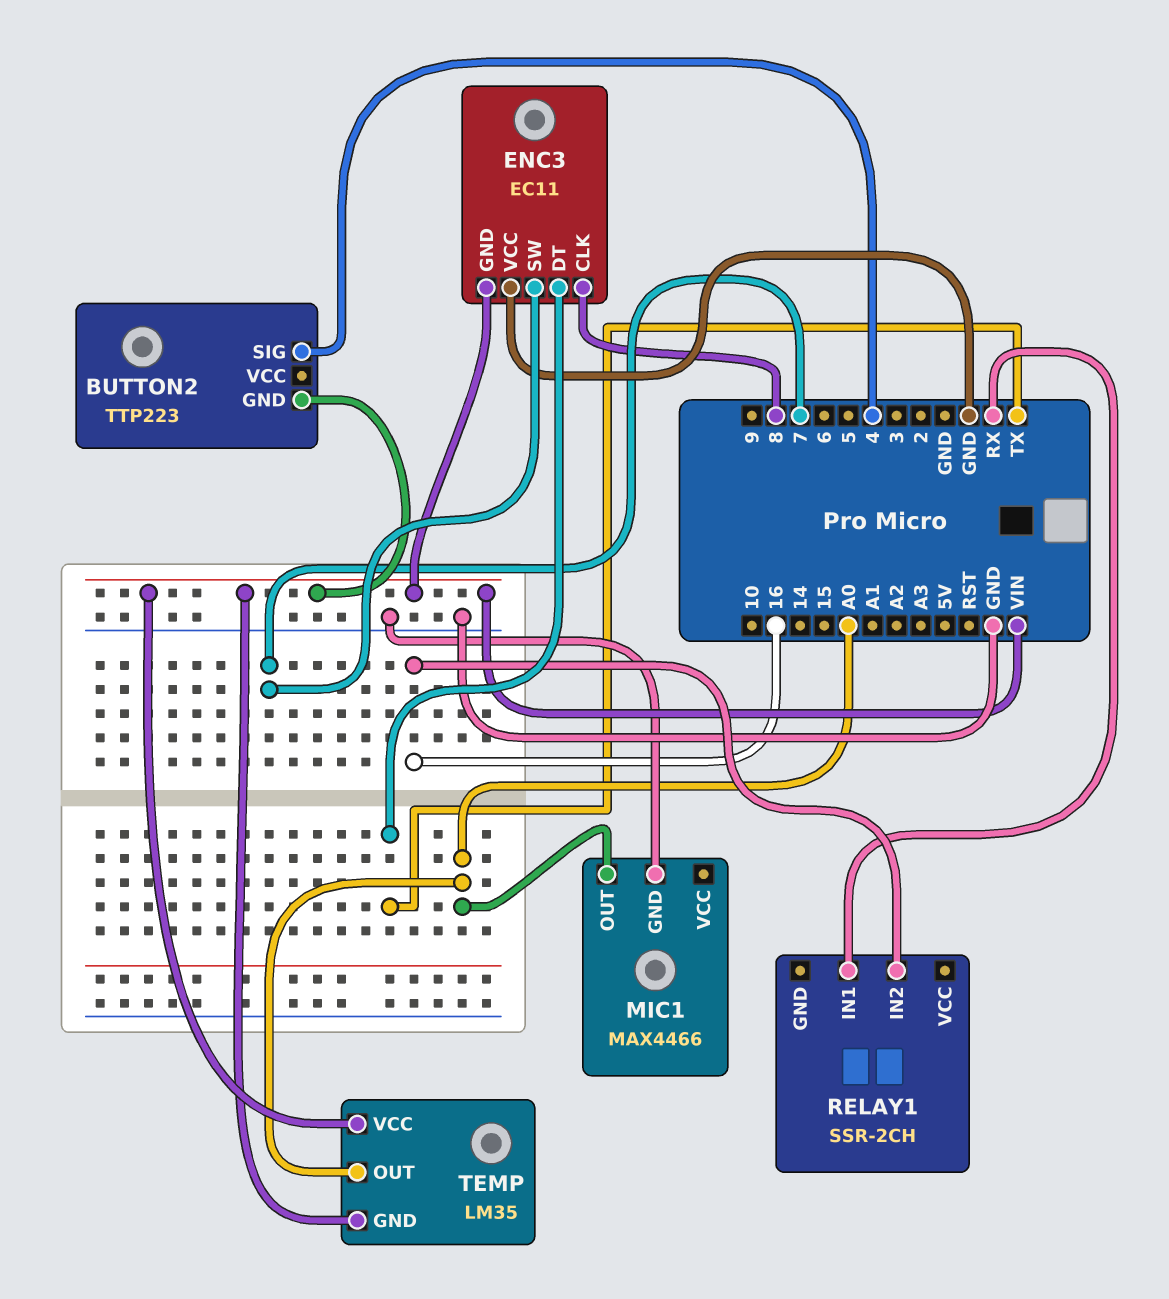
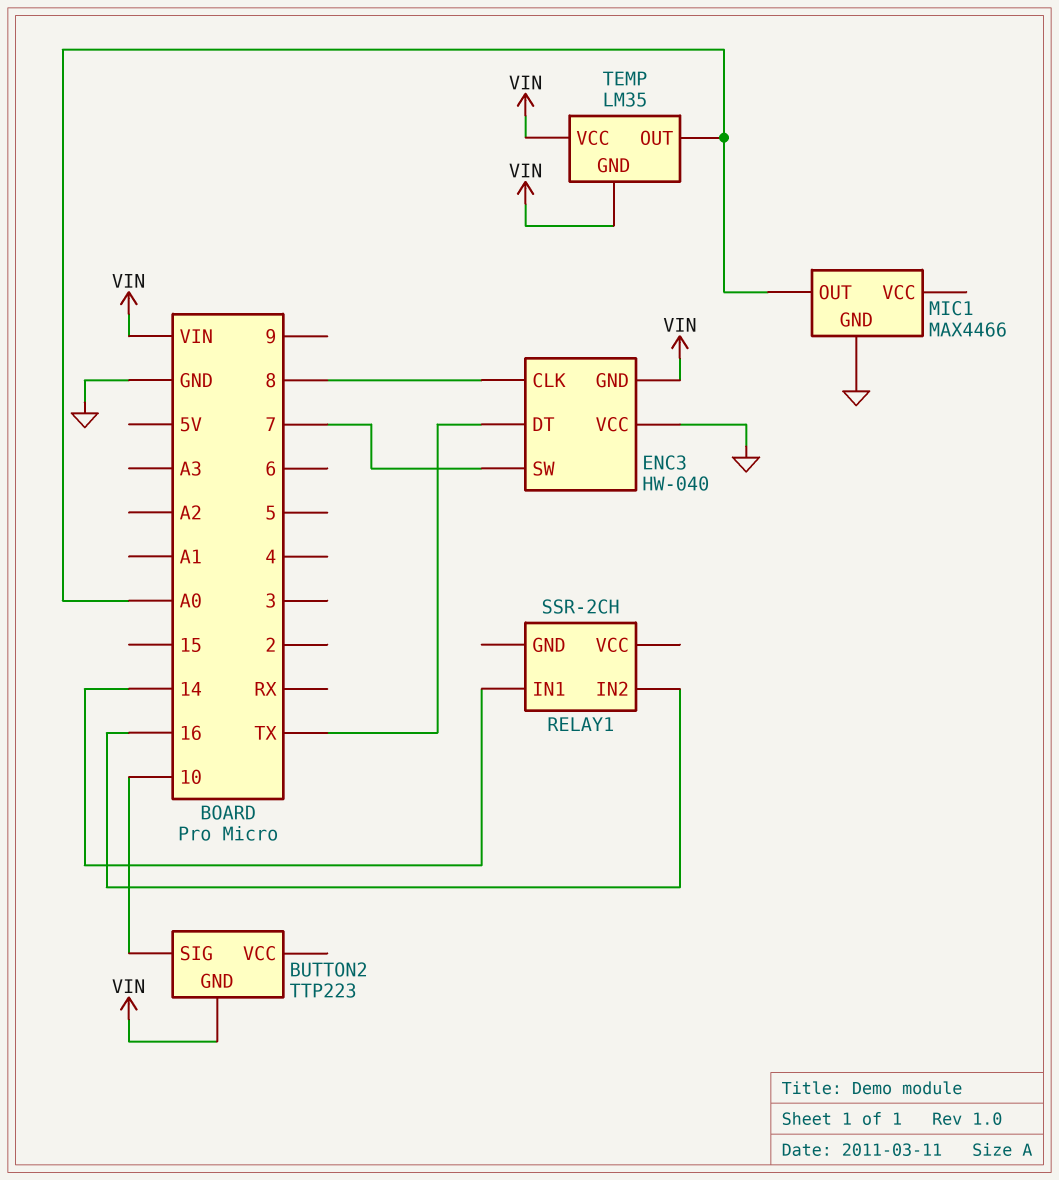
BUTTON2 pin SIG: 4 -> 10
ENC3: EC11 -> HW-040
RELAY1 pin IN1: RX -> 14

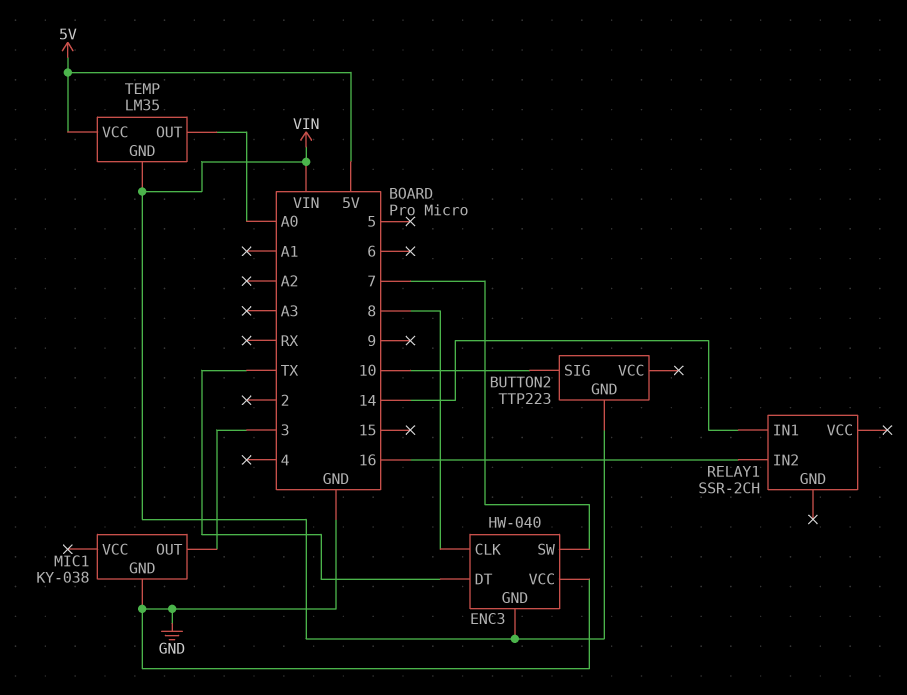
MIC1: MAX4466 -> KY-038
MIC1 pin OUT: A0 -> 3
TEMP pin VCC: VIN -> 5V

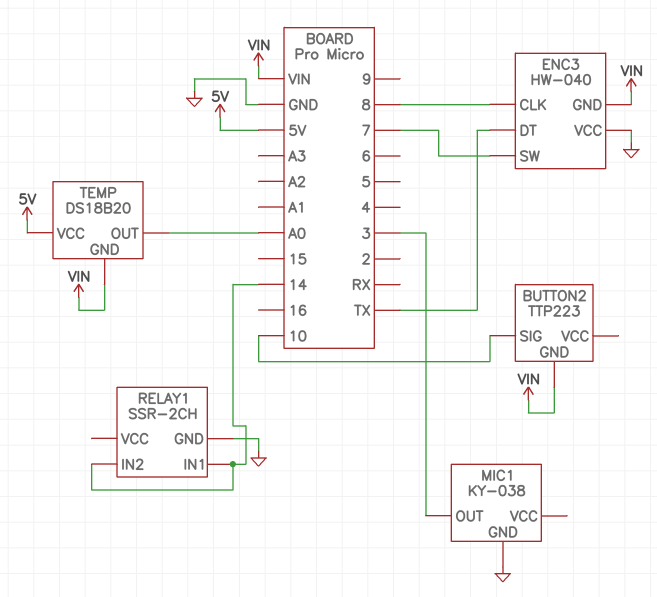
RELAY1 pin GND: none -> GND
RELAY1 pin IN2: 16 -> 14
TEMP: LM35 -> DS18B20

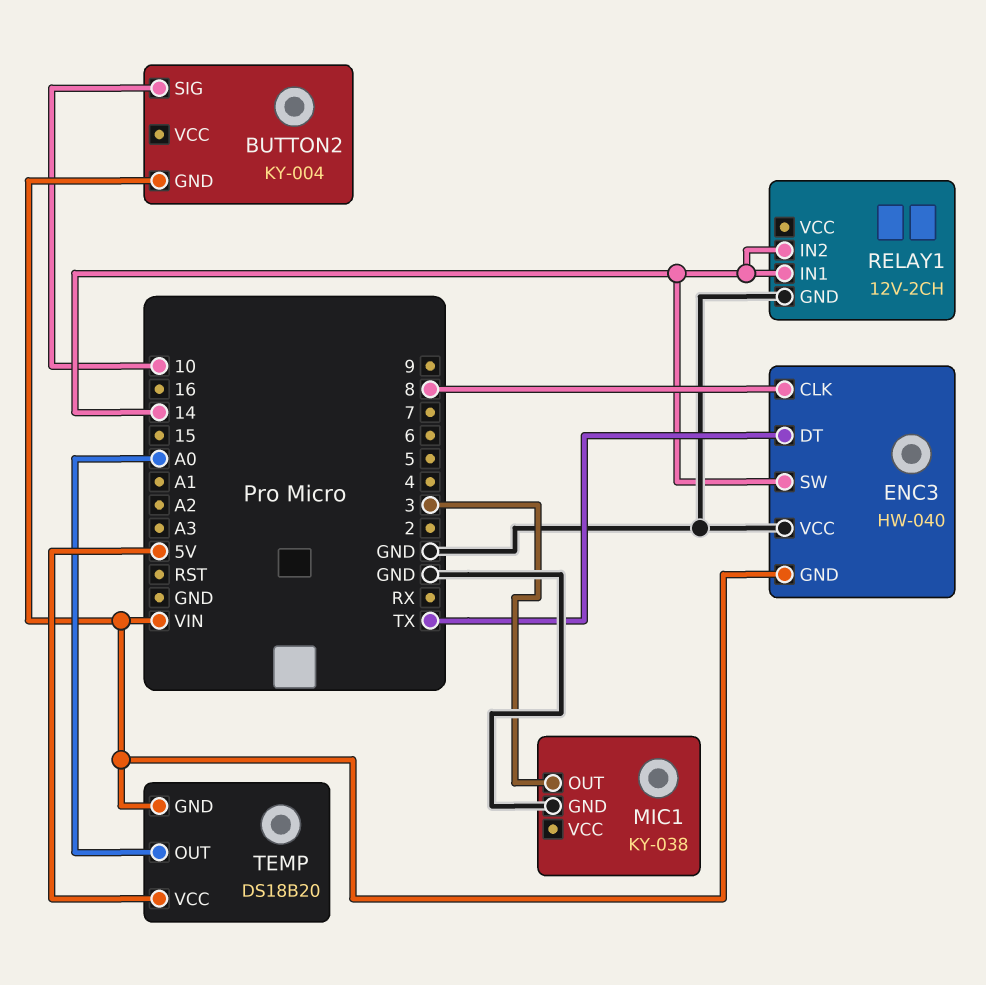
BUTTON2: TTP223 -> KY-004
ENC3 pin SW: 7 -> 14
RELAY1: SSR-2CH -> 12V-2CH

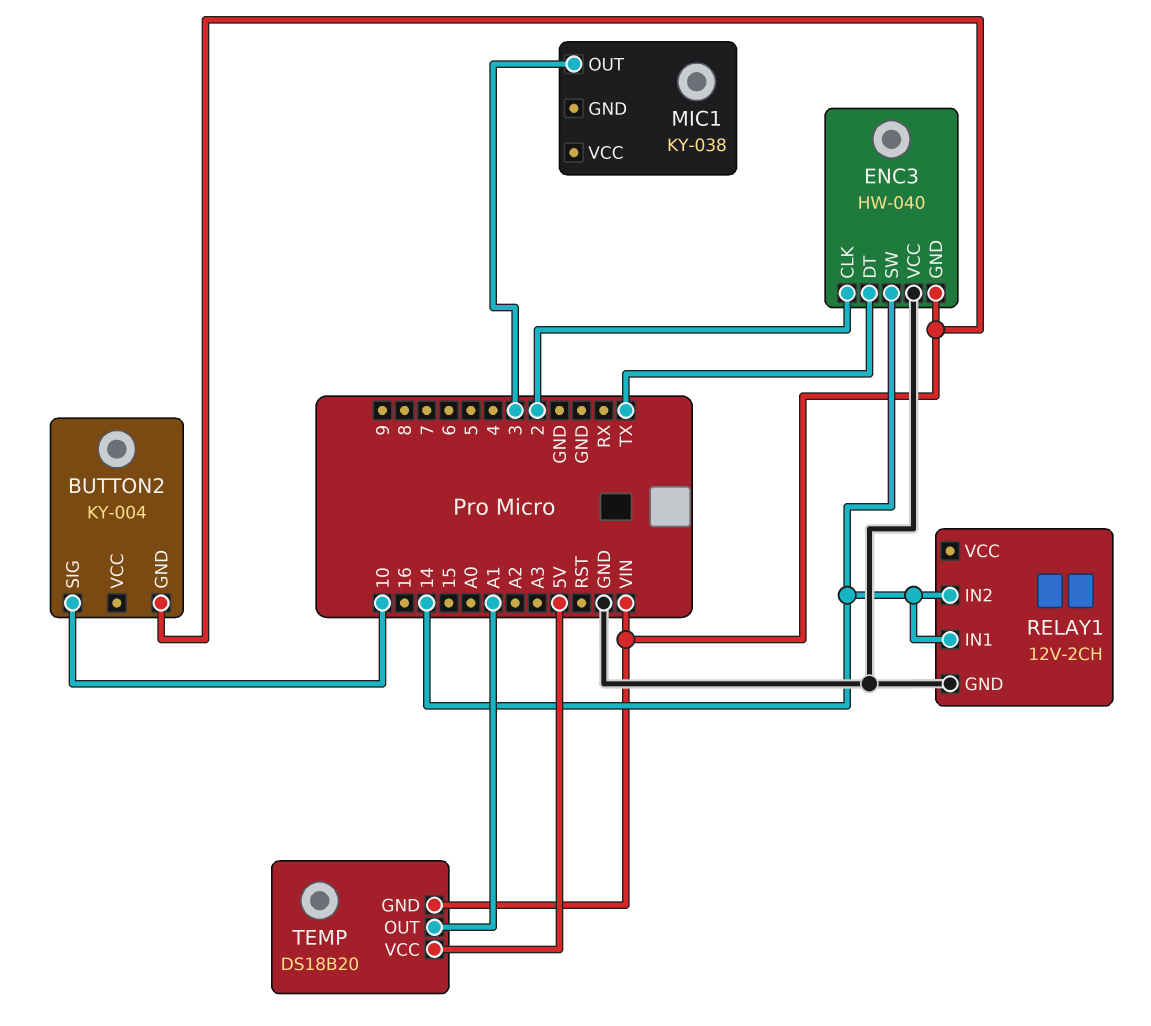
ENC3 pin CLK: 8 -> 2
MIC1 pin GND: GND -> none
TEMP pin OUT: A0 -> A1

